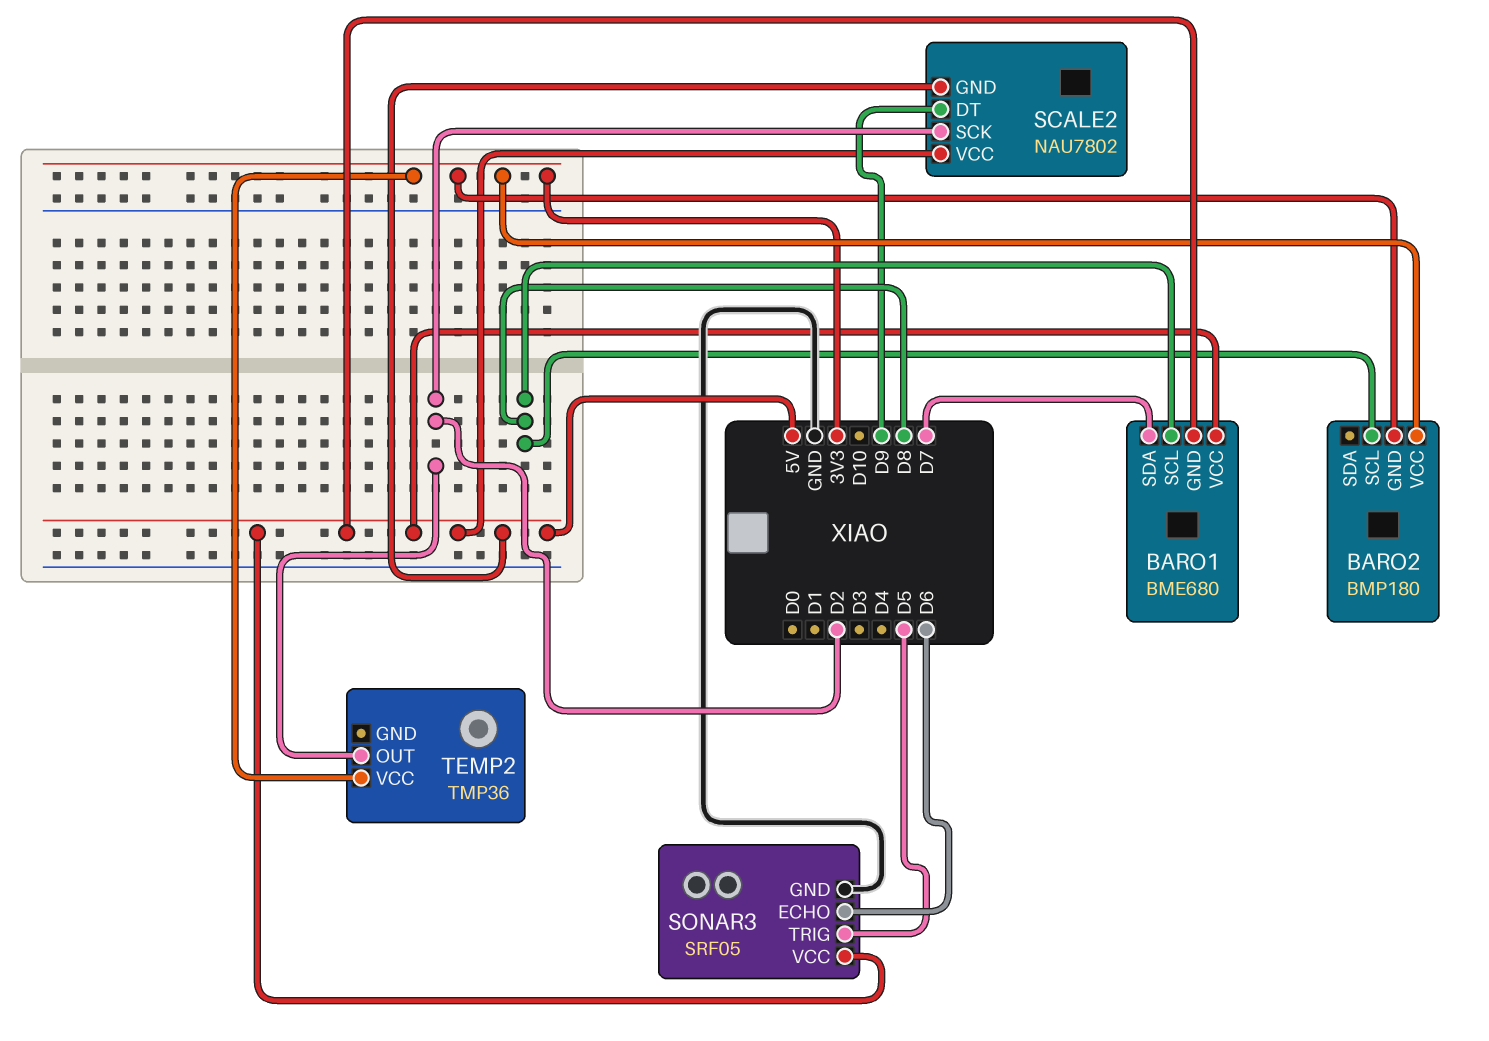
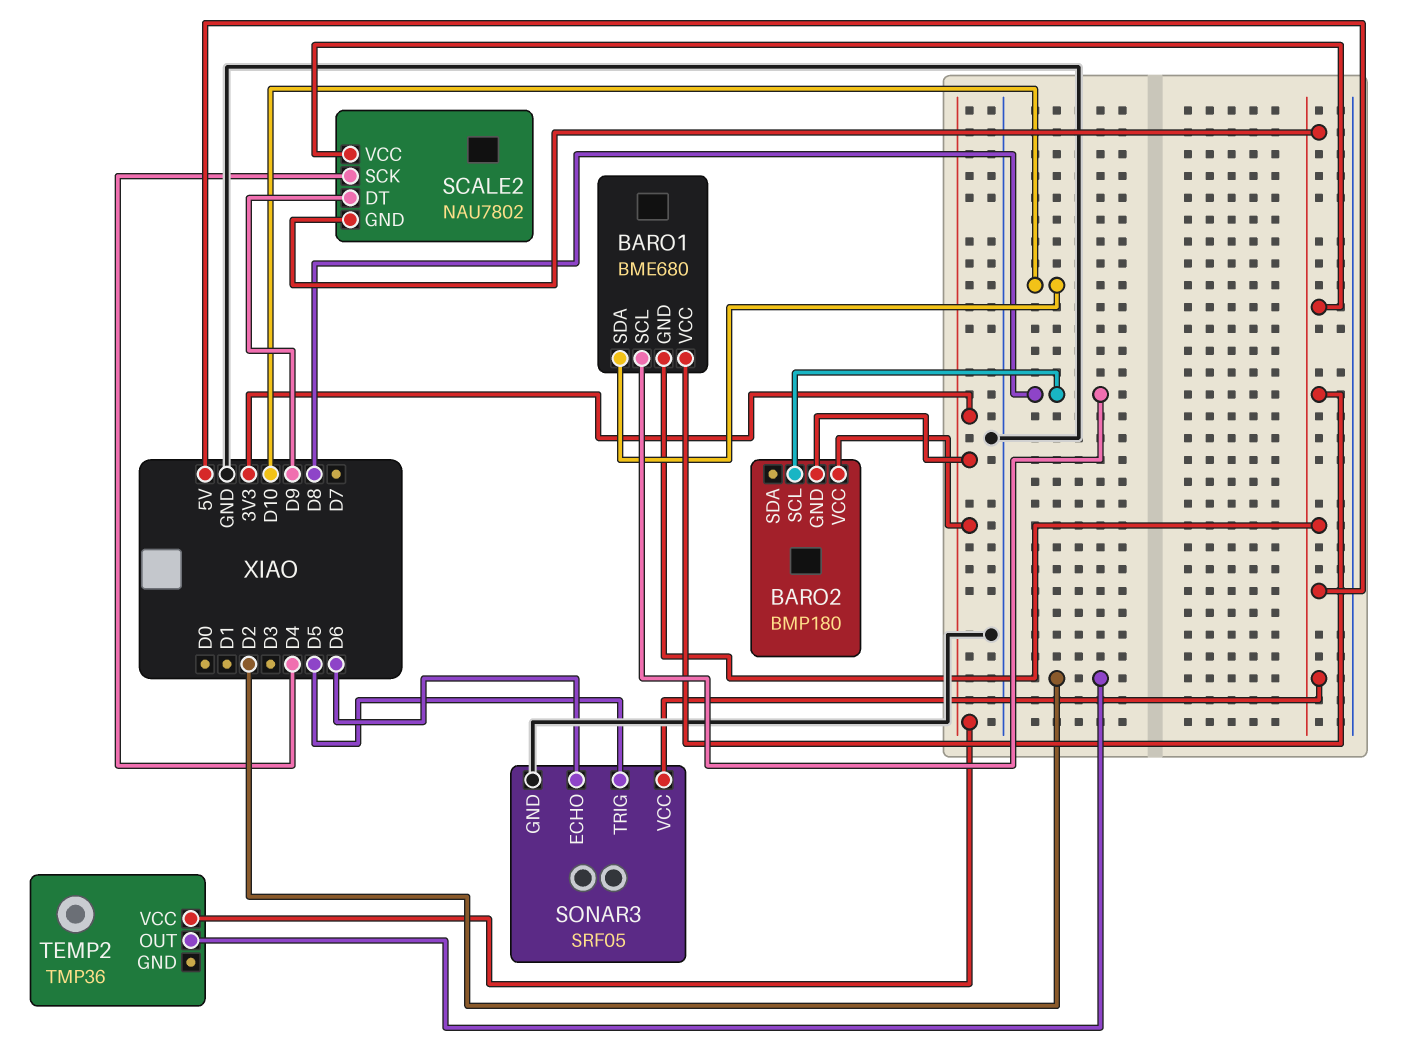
BARO1 pin SDA: D7 -> D10
SCALE2 pin SCK: D2 -> D4

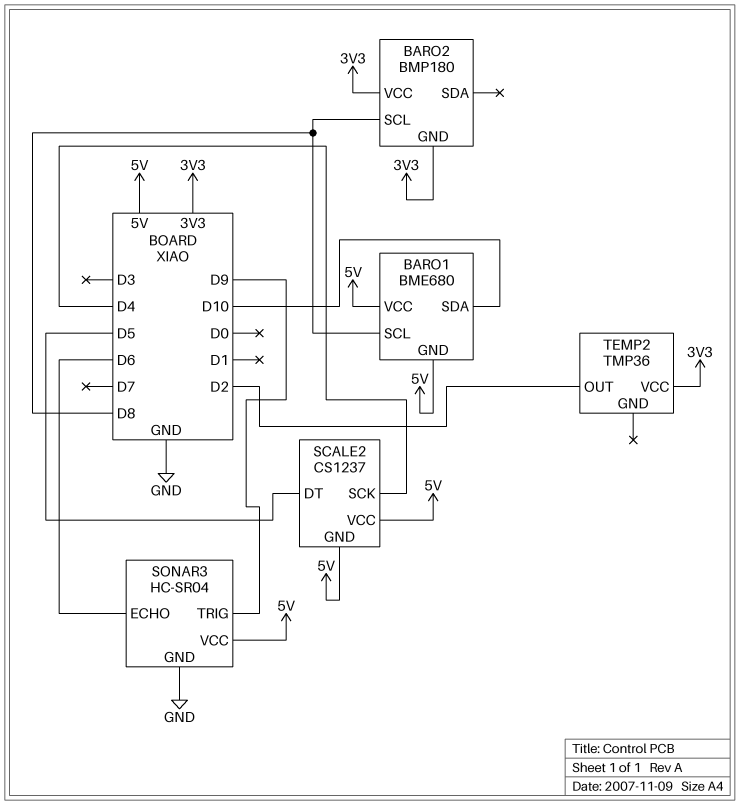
SCALE2: NAU7802 -> CS1237
SCALE2 pin DT: D9 -> D5
SONAR3: SRF05 -> HC-SR04
SONAR3 pin TRIG: D5 -> D9

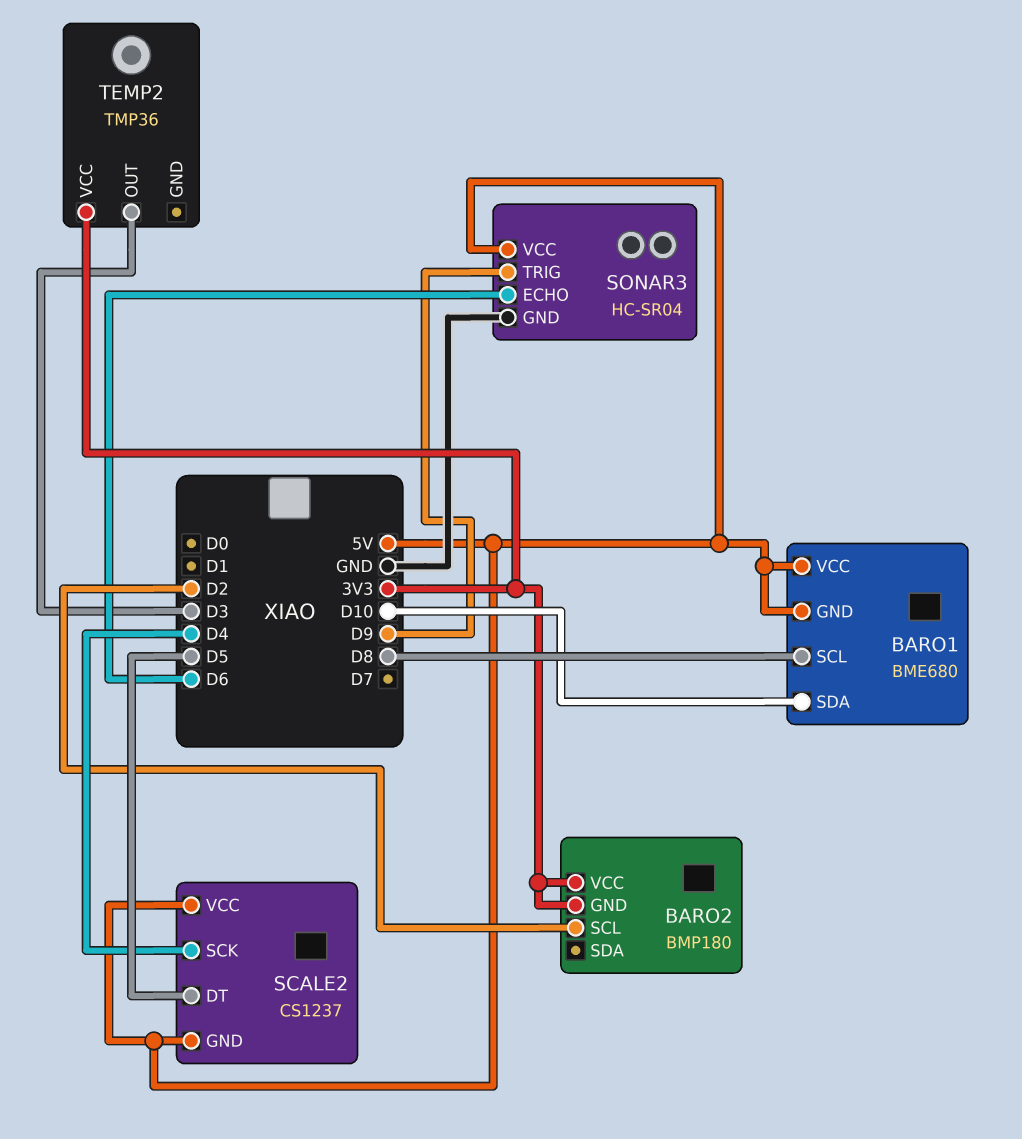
BARO2 pin SCL: D8 -> D2
TEMP2 pin OUT: D2 -> D3

